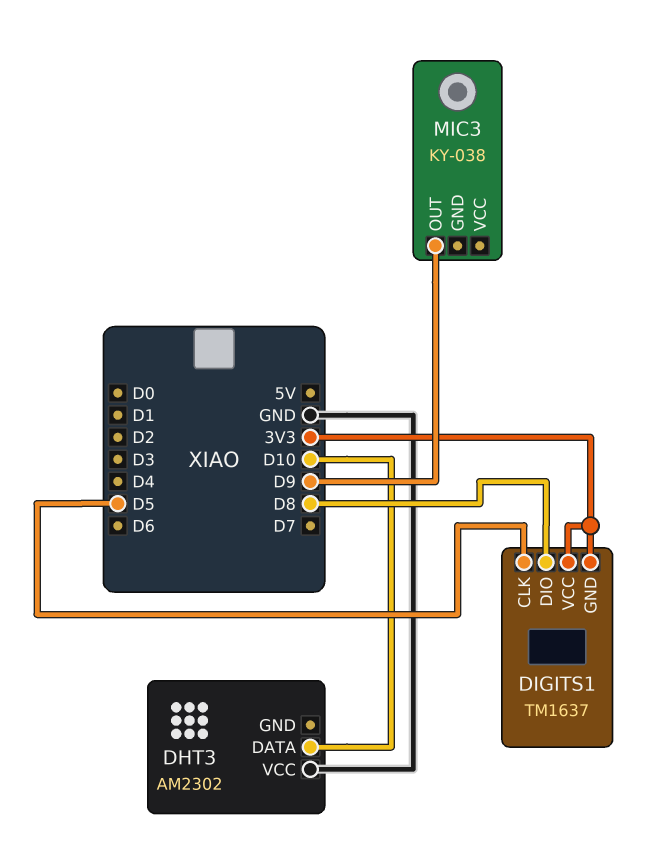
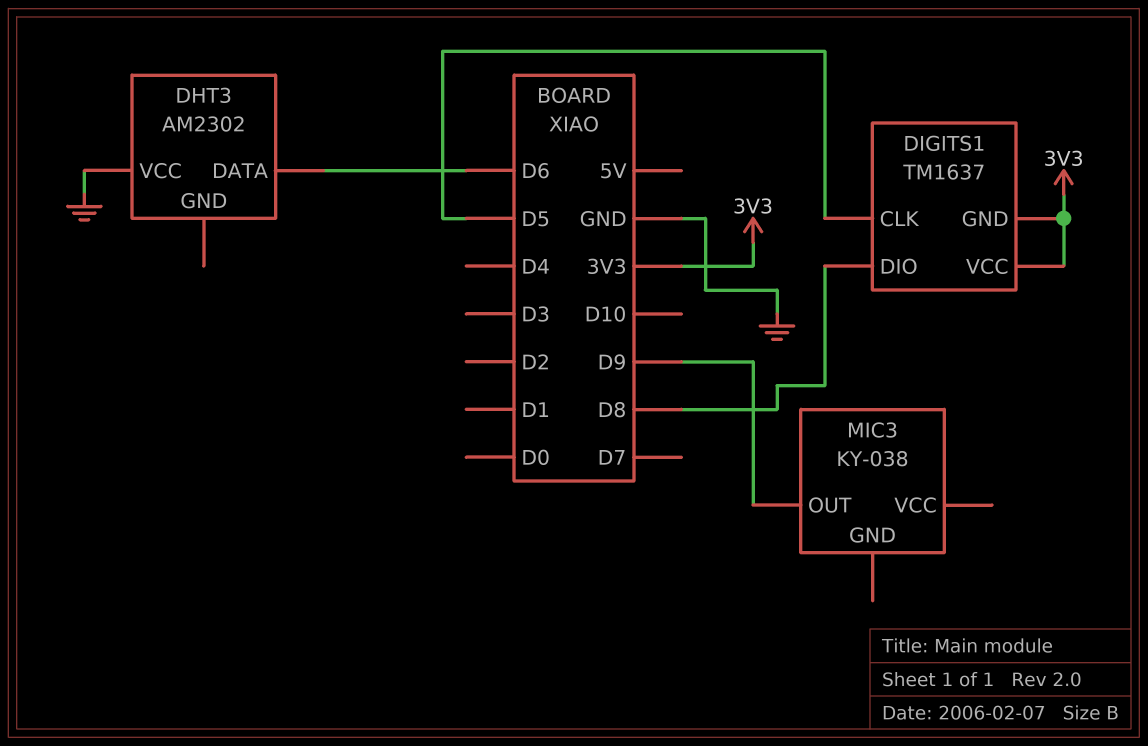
DHT3 pin DATA: D10 -> D6

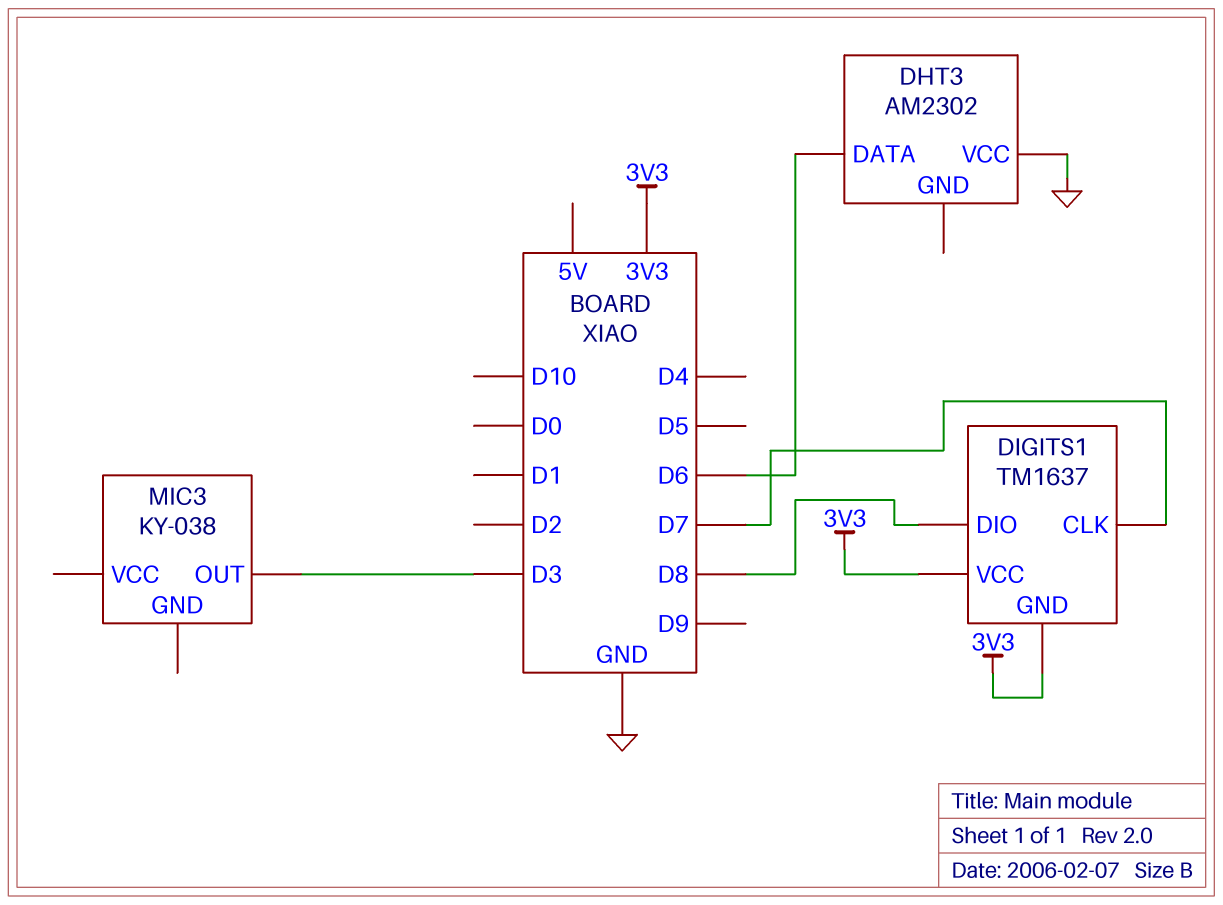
DIGITS1 pin CLK: D5 -> D7
MIC3 pin OUT: D9 -> D3

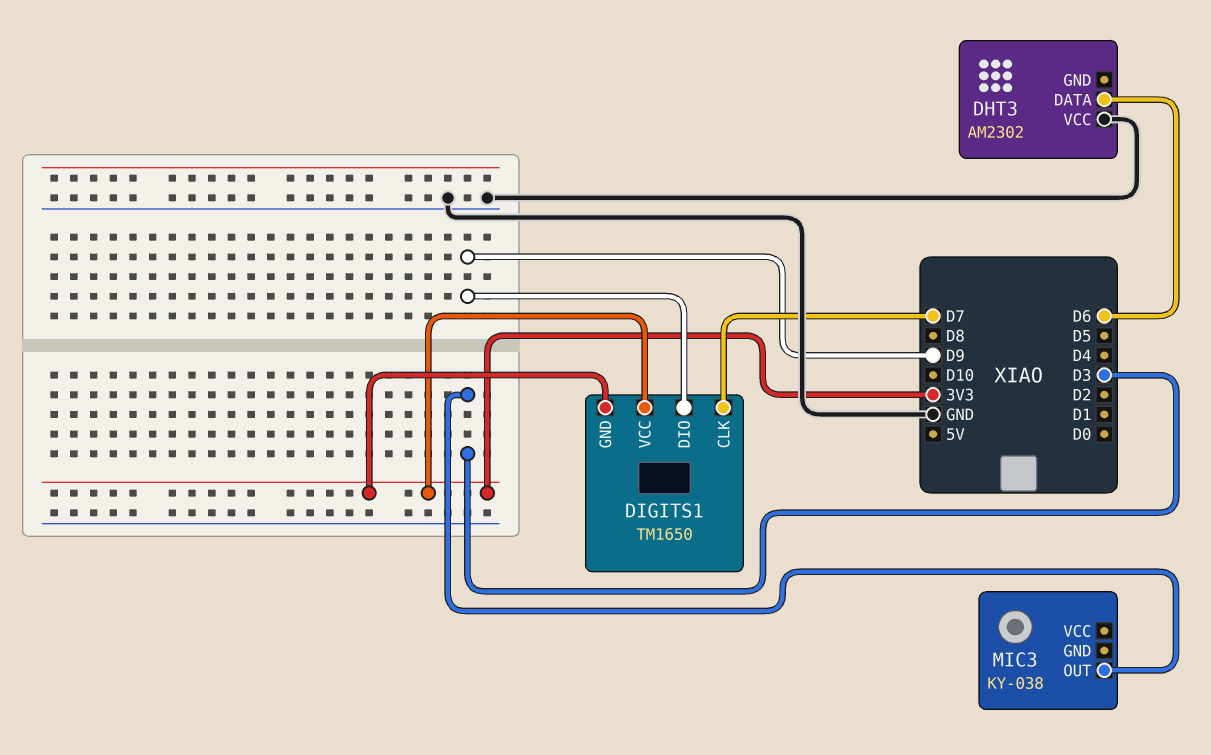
DIGITS1: TM1637 -> TM1650
DIGITS1 pin DIO: D8 -> D9

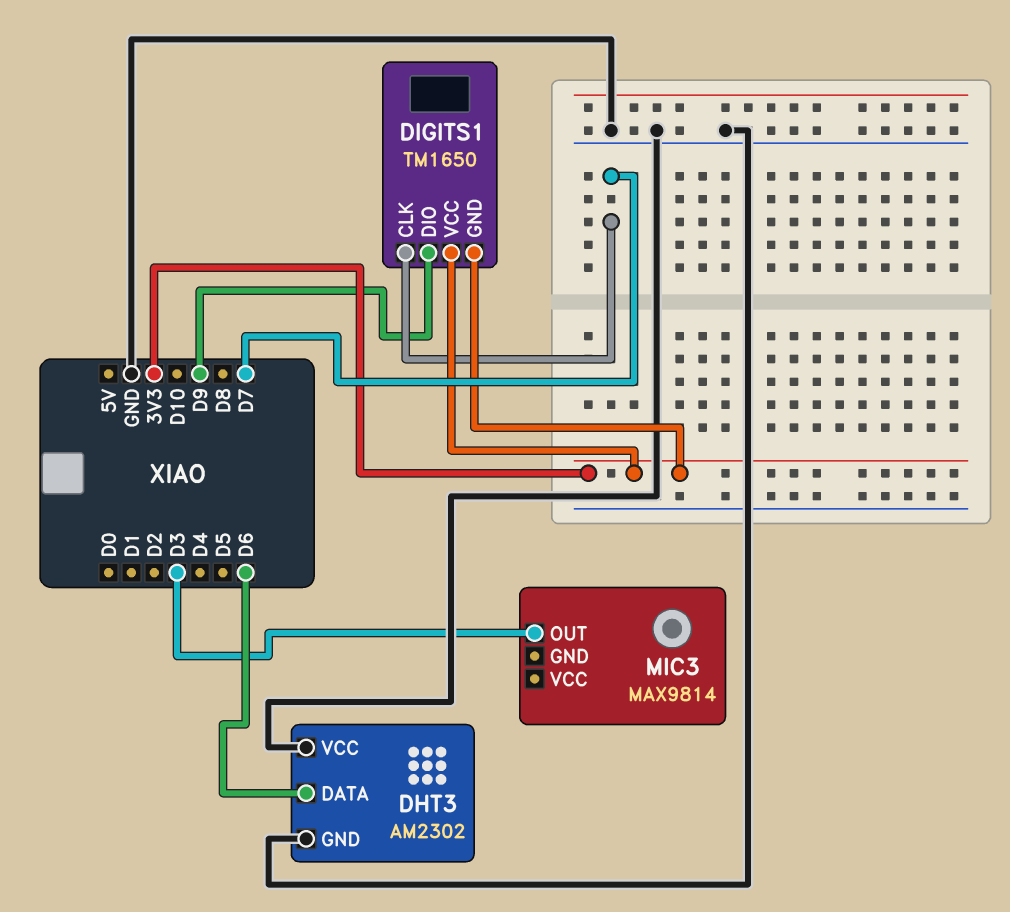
DHT3 pin GND: none -> GND
MIC3: KY-038 -> MAX9814

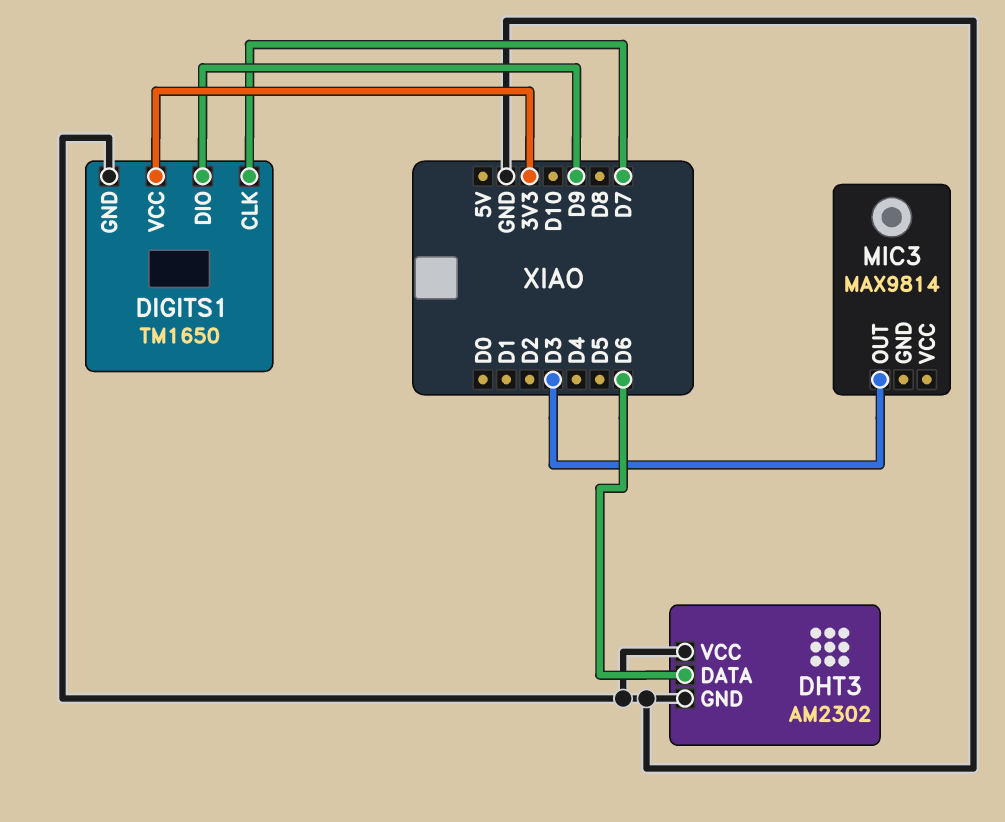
DIGITS1 pin GND: 3V3 -> GND

